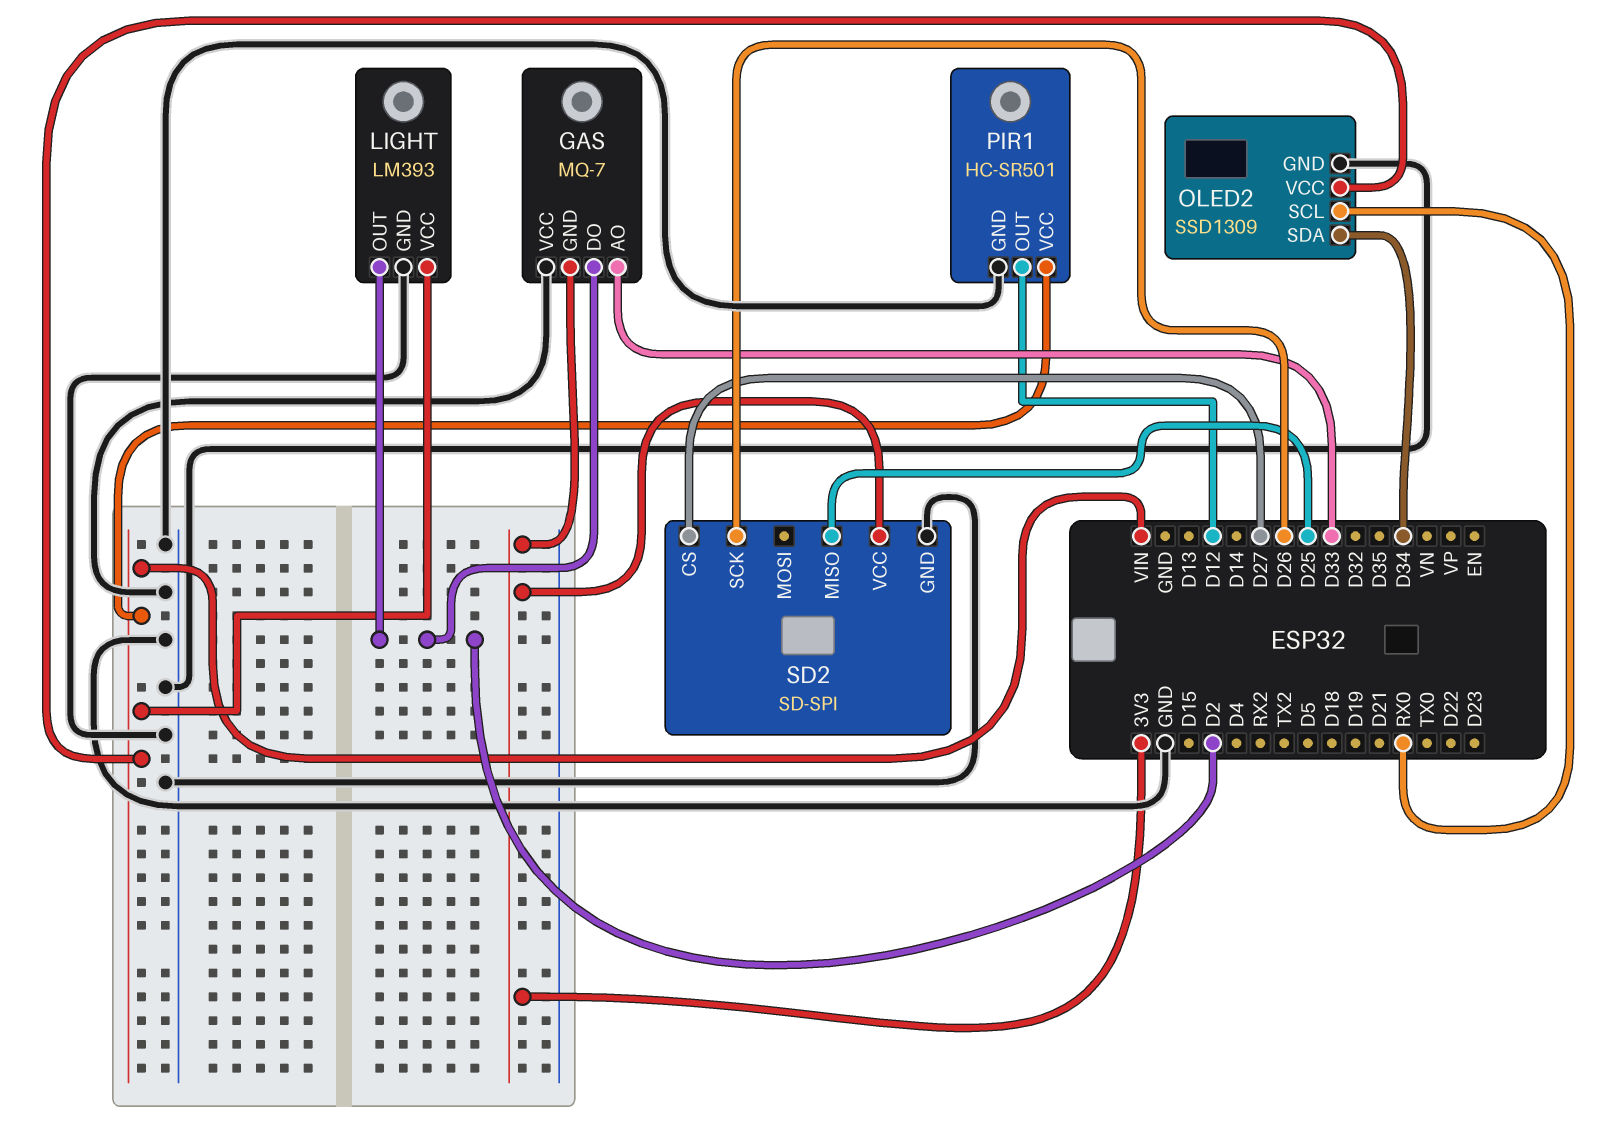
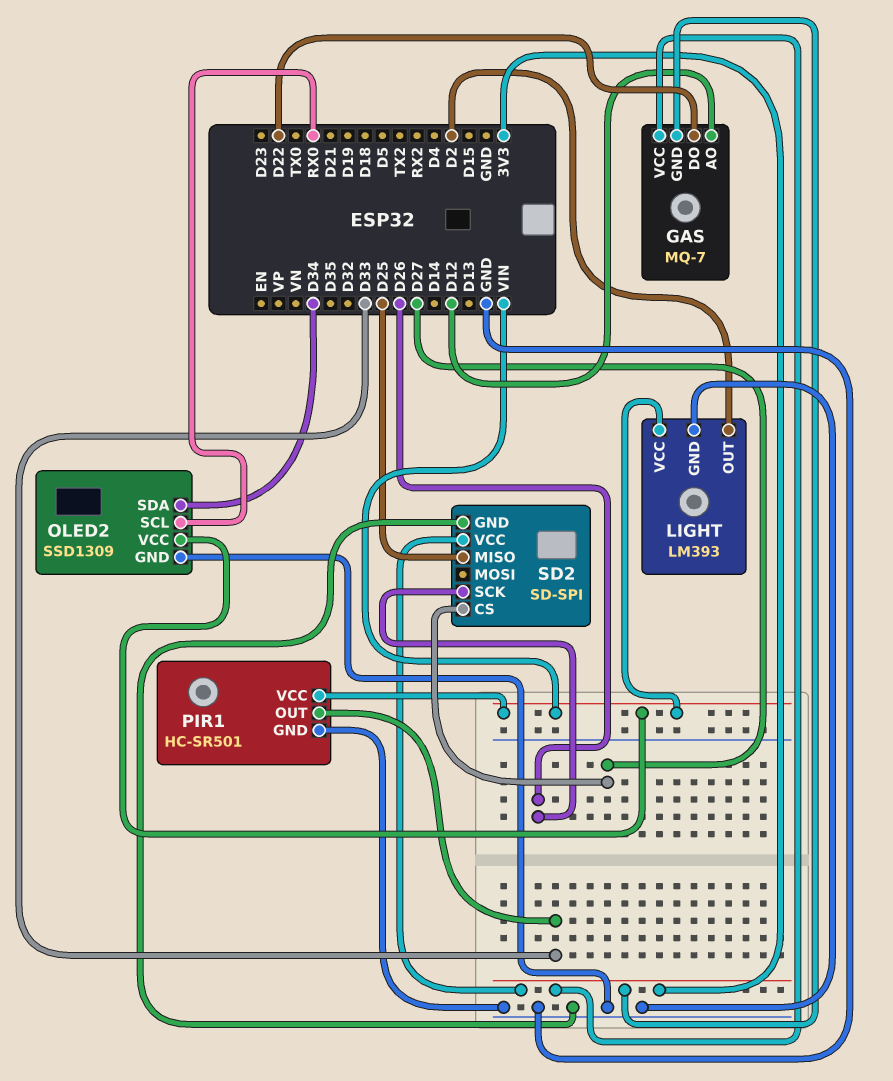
GAS pin AO: D33 -> D12
GAS pin DO: D2 -> D22
GAS pin VCC: GND -> 3V3
PIR1 pin OUT: D12 -> D33

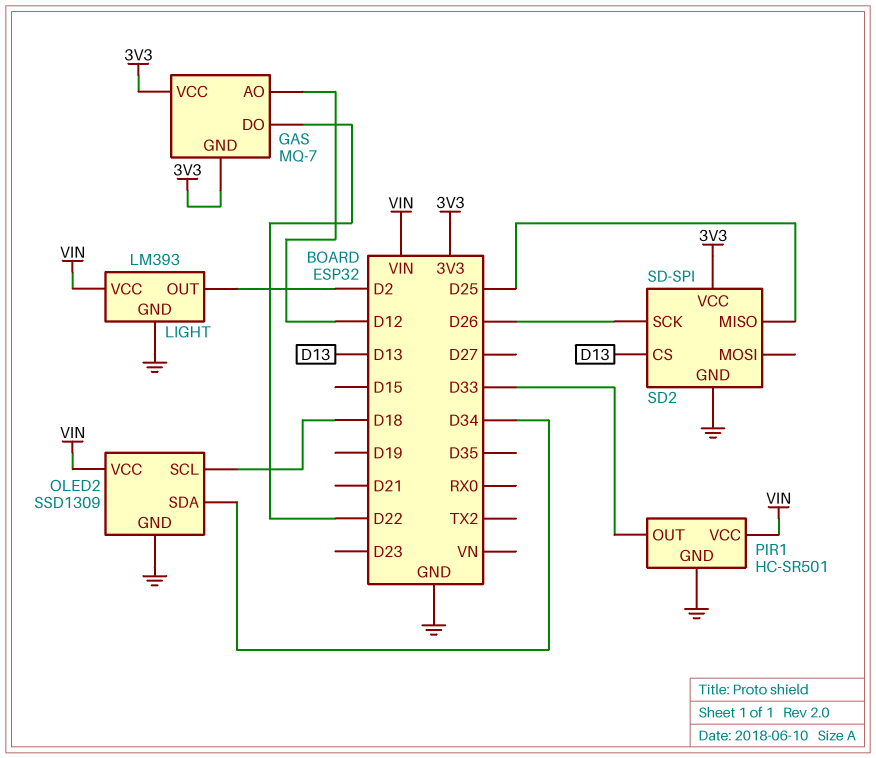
OLED2 pin SCL: RX0 -> D18
SD2 pin CS: D27 -> D13

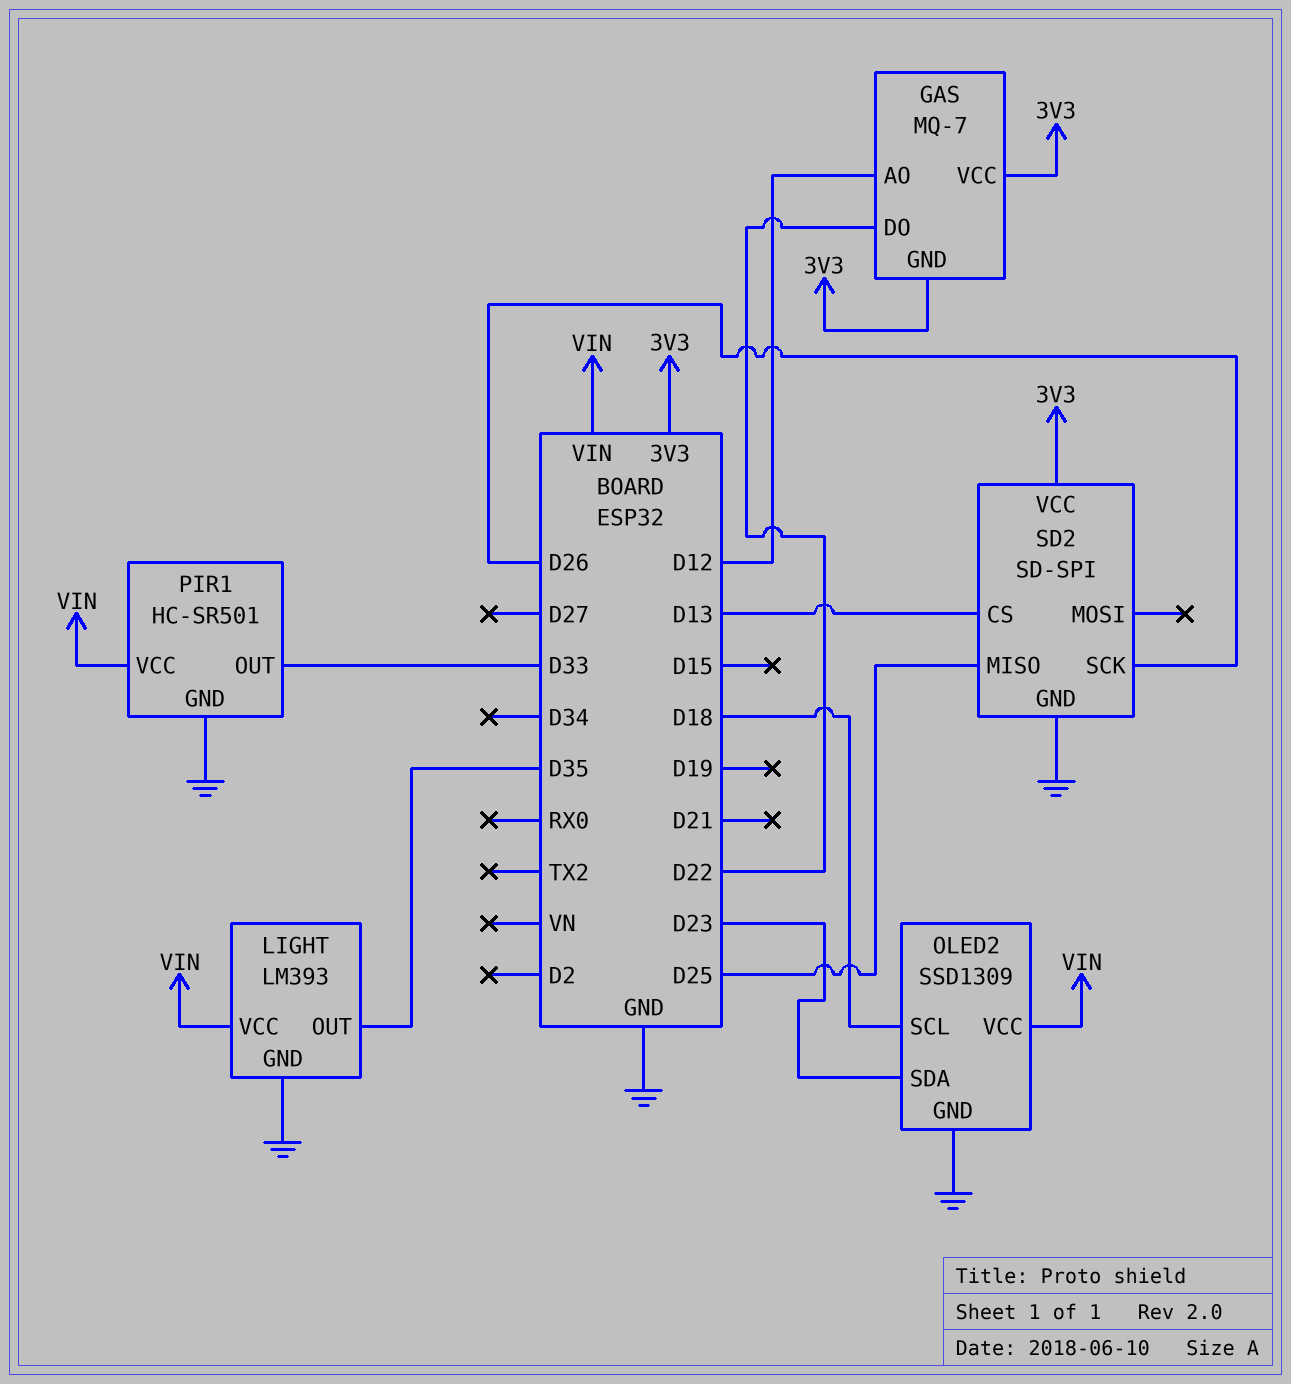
LIGHT pin OUT: D2 -> D35
OLED2 pin SDA: D34 -> D23

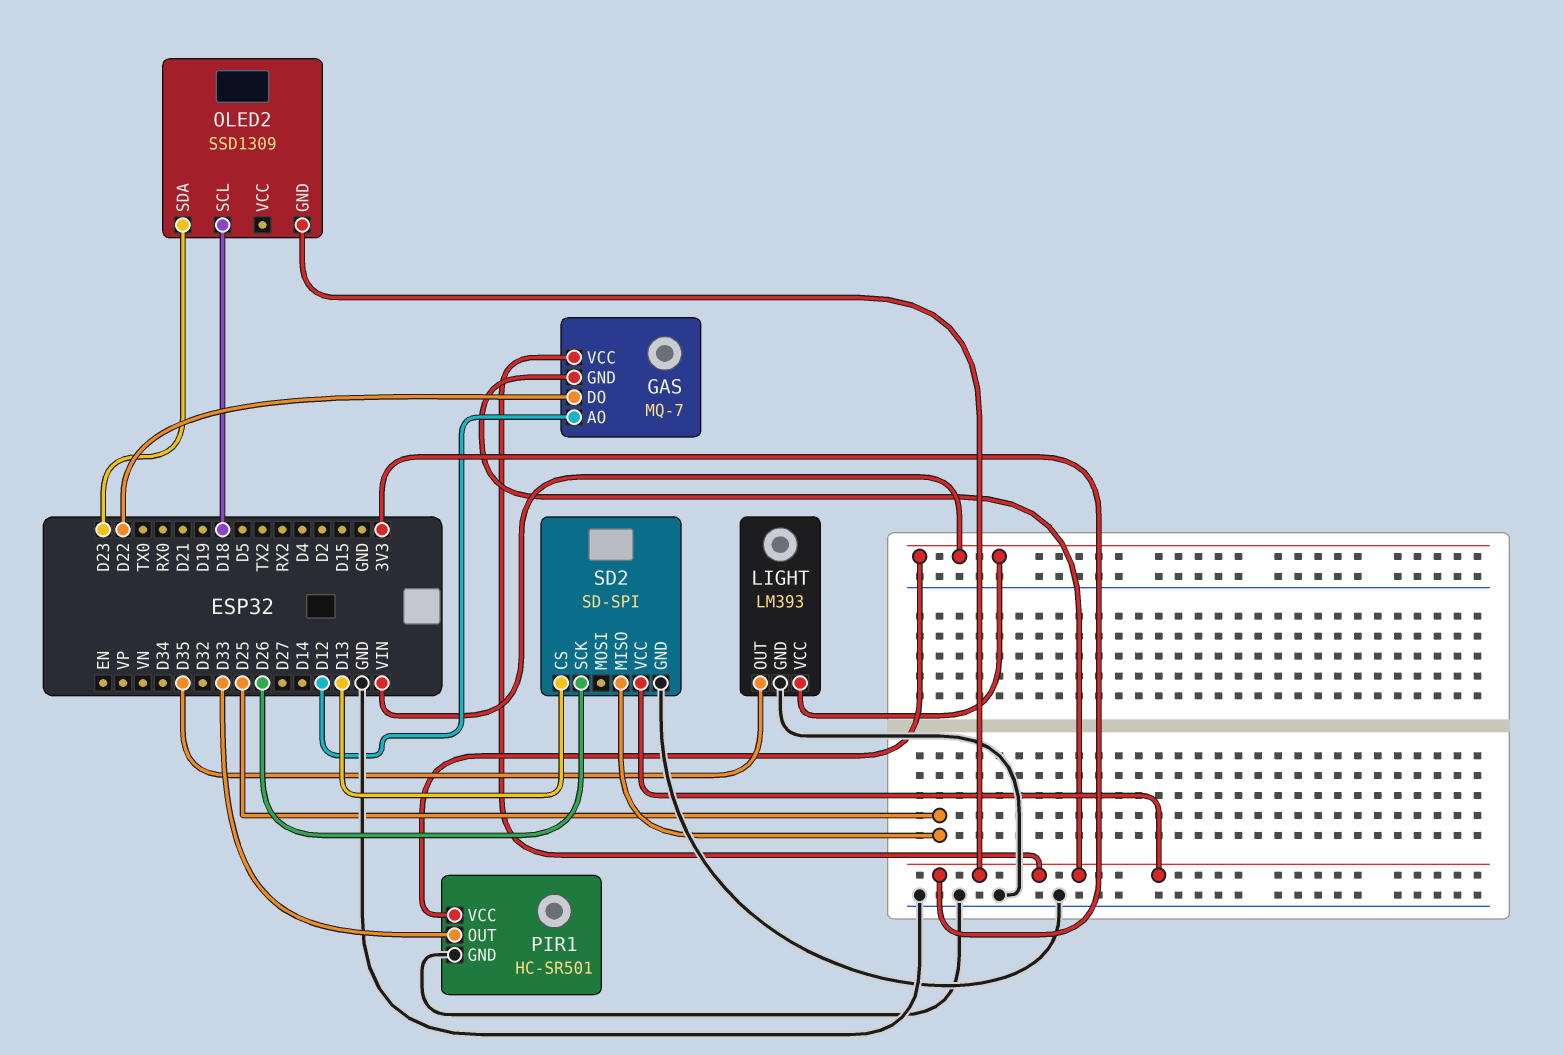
OLED2 pin GND: GND -> 3V3
OLED2 pin VCC: VIN -> none

